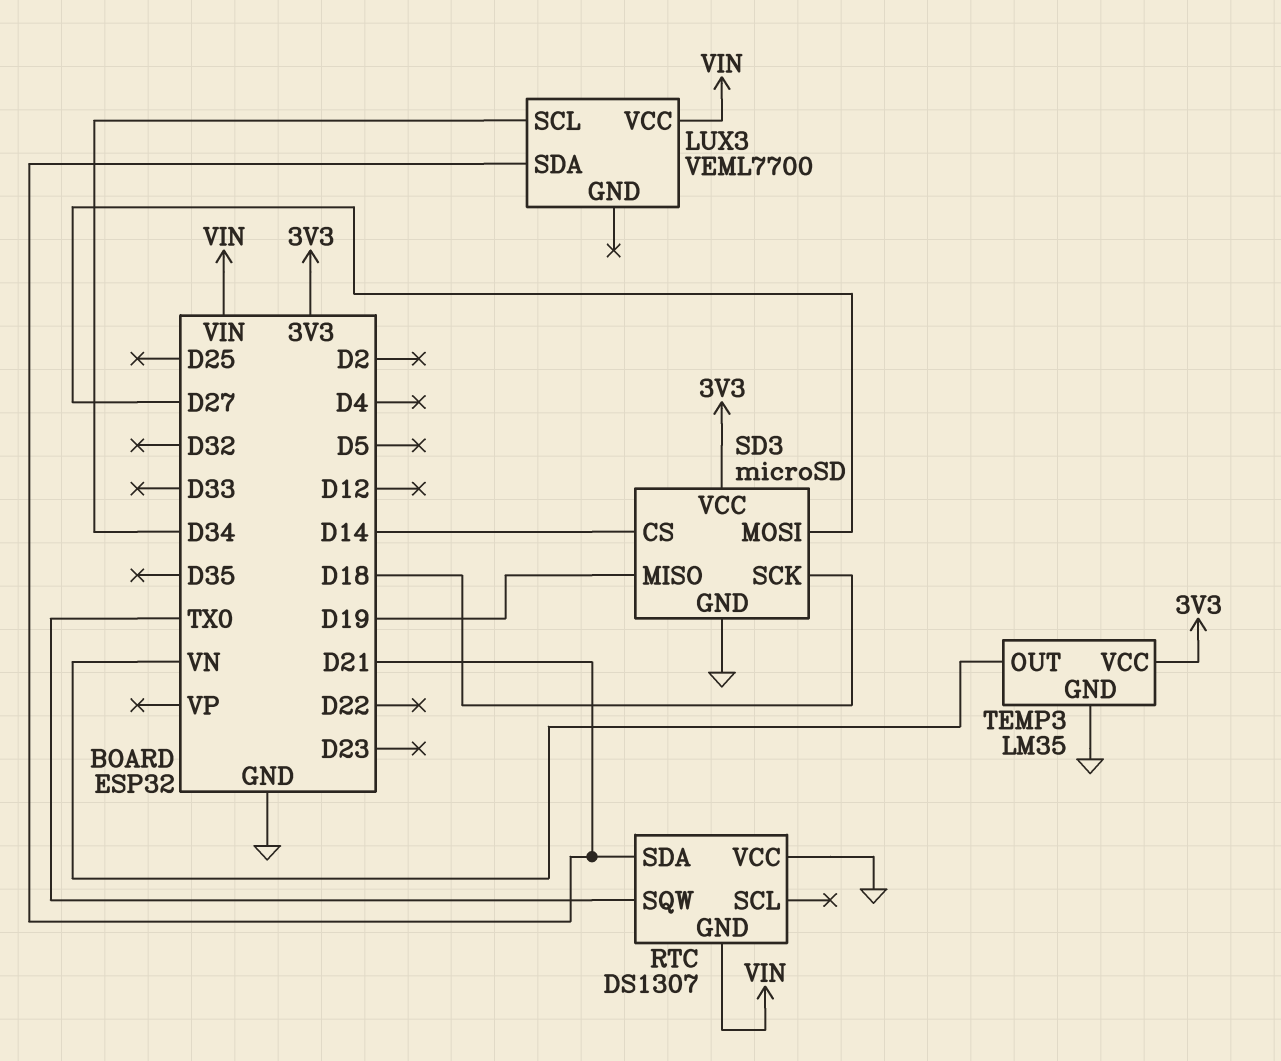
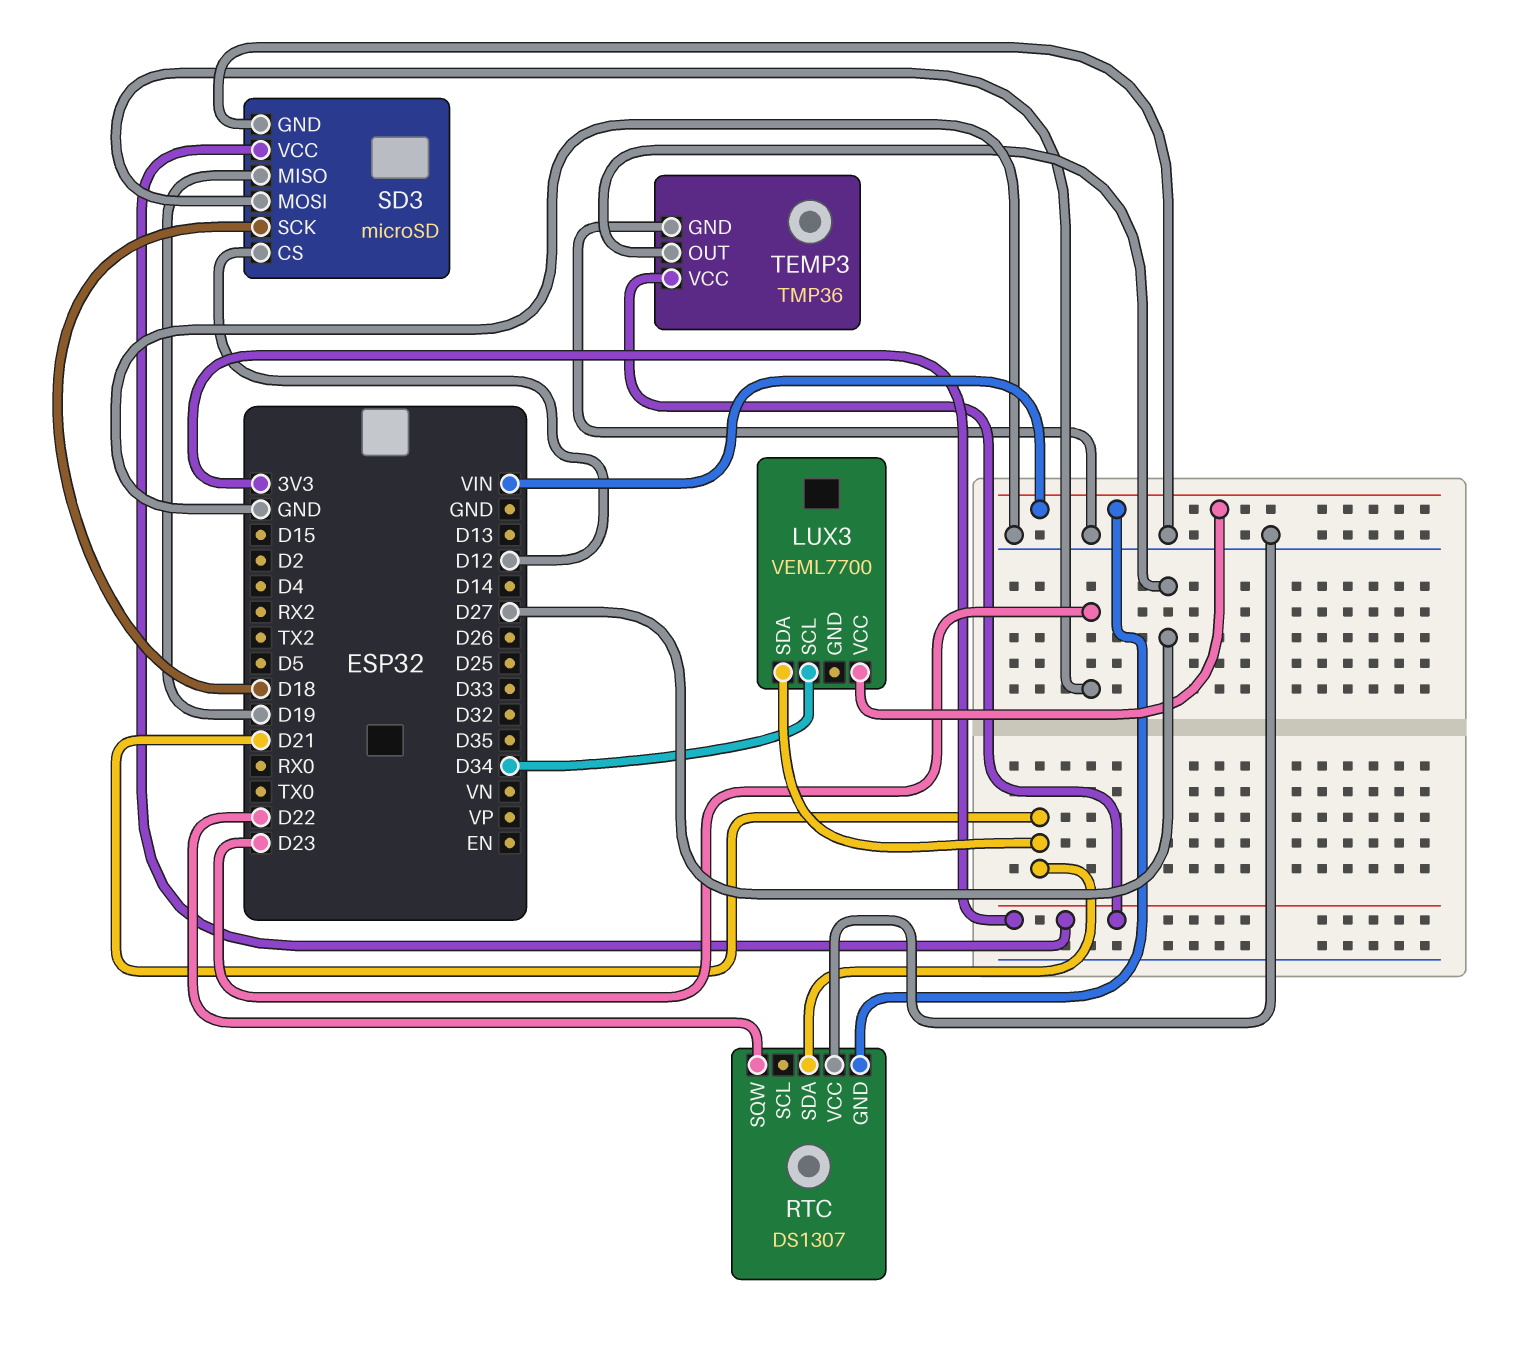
RTC pin SQW: TX0 -> D22
SD3 pin CS: D14 -> D12
SD3 pin MOSI: D27 -> D23
TEMP3: LM35 -> TMP36
TEMP3 pin OUT: VN -> D27

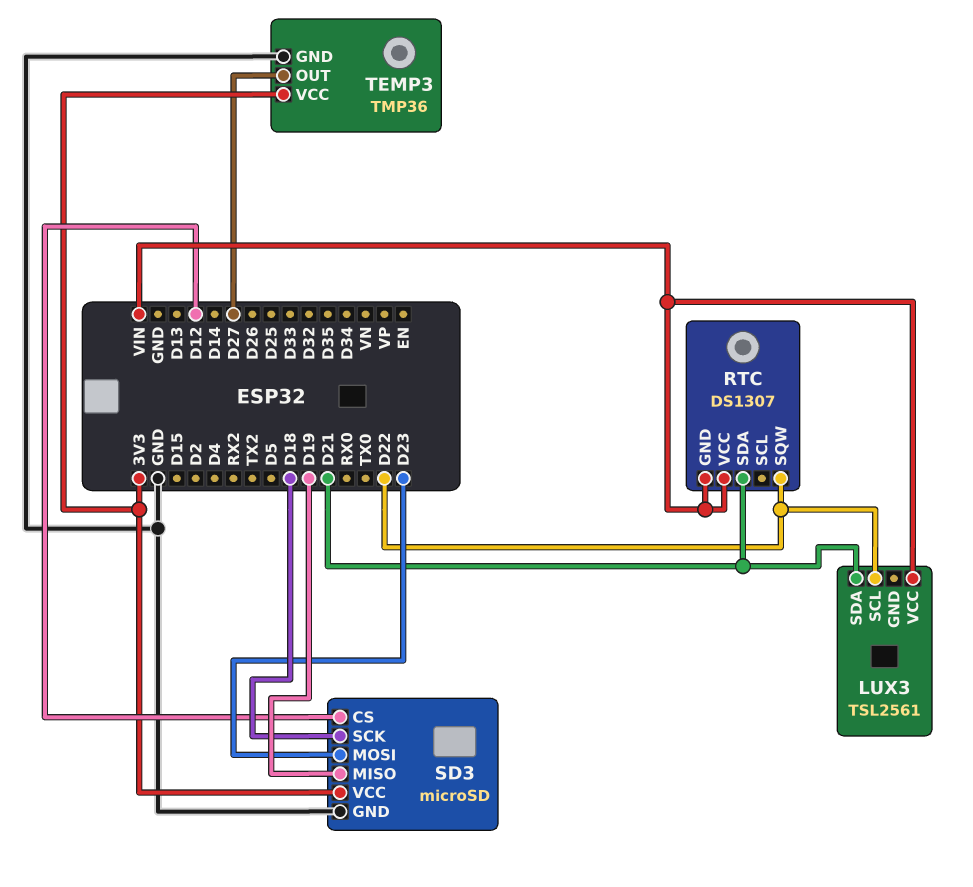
LUX3: VEML7700 -> TSL2561
LUX3 pin SCL: D34 -> D22
RTC pin VCC: GND -> VIN

